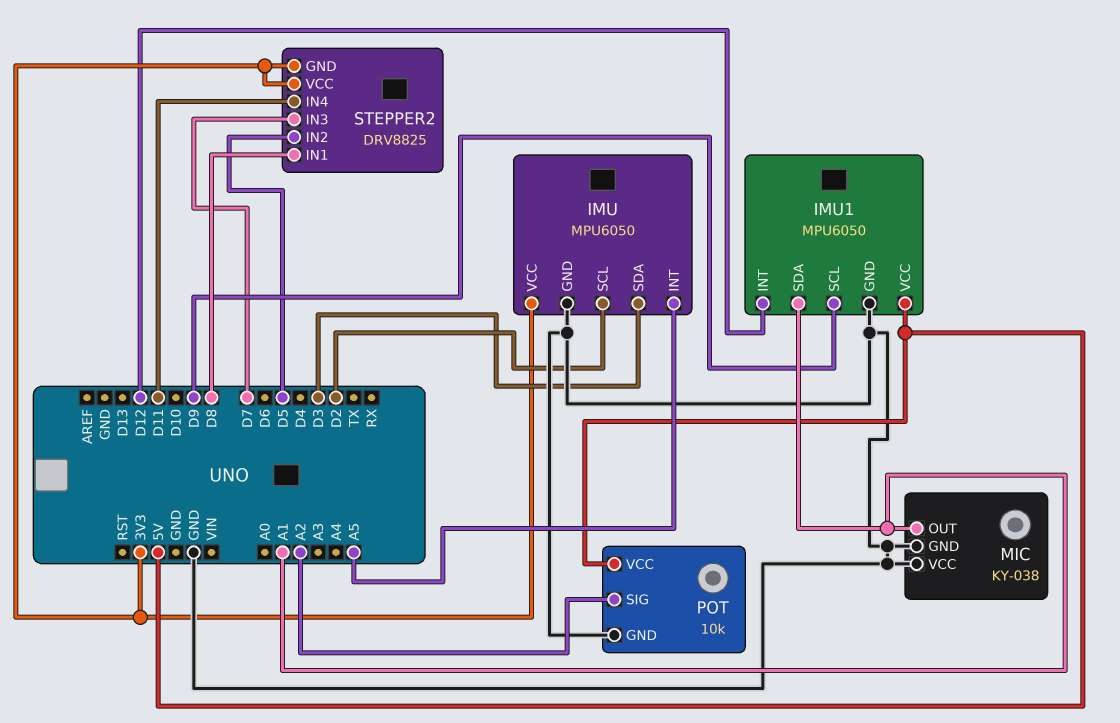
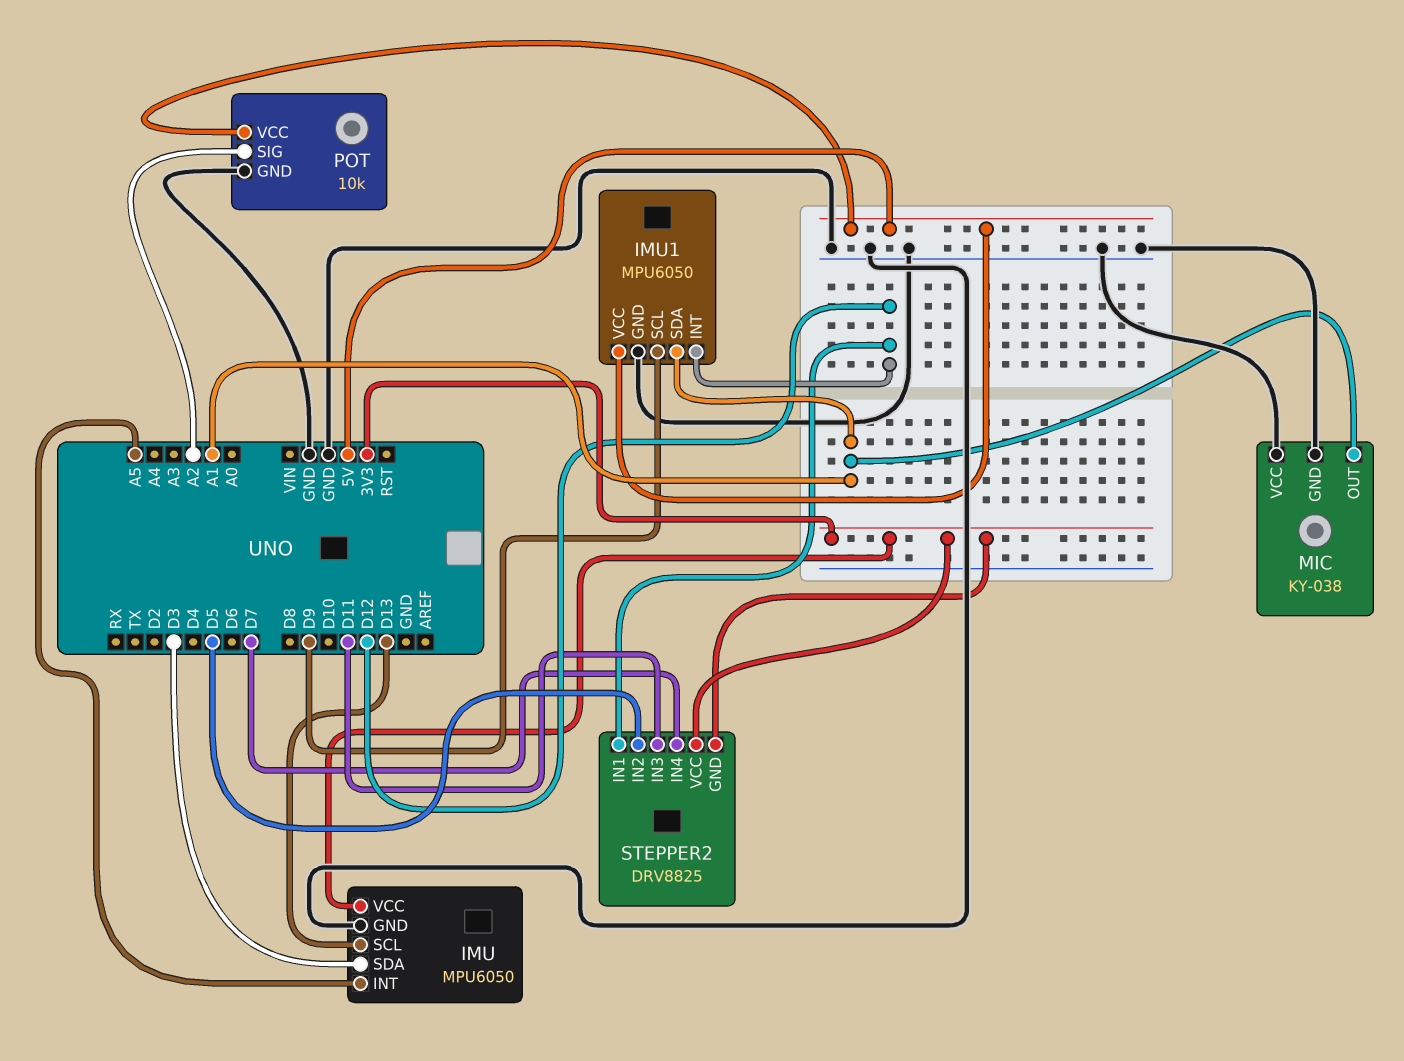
IMU pin SCL: D2 -> D13
STEPPER2 pin IN1: D8 -> D12
STEPPER2 pin IN3: D7 -> D11
STEPPER2 pin IN4: D11 -> D7

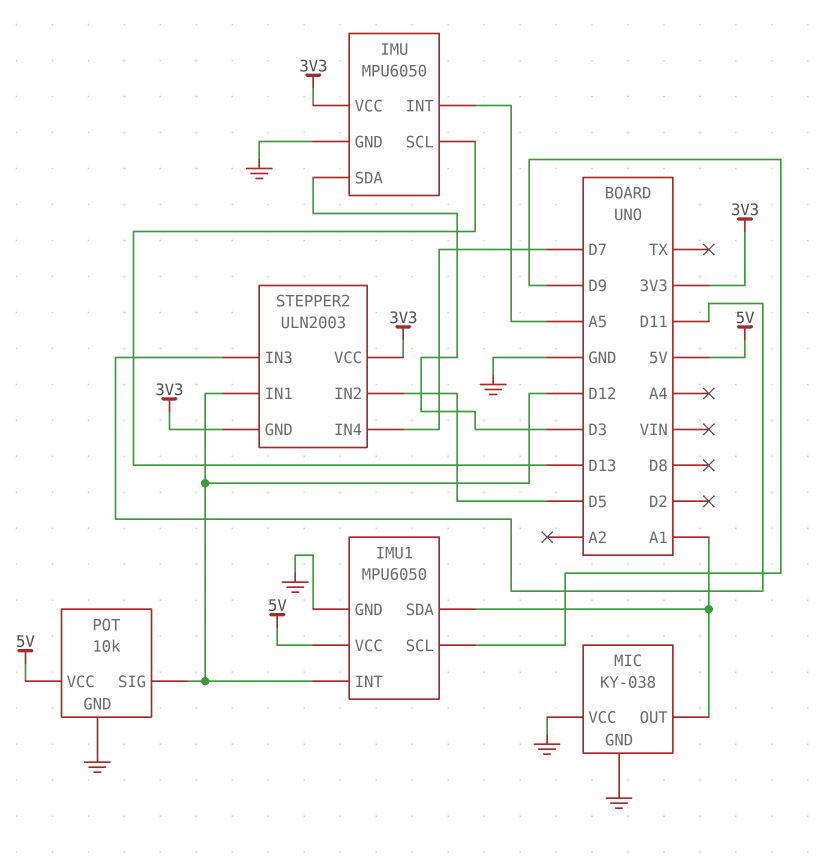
POT pin SIG: A2 -> D12
STEPPER2: DRV8825 -> ULN2003

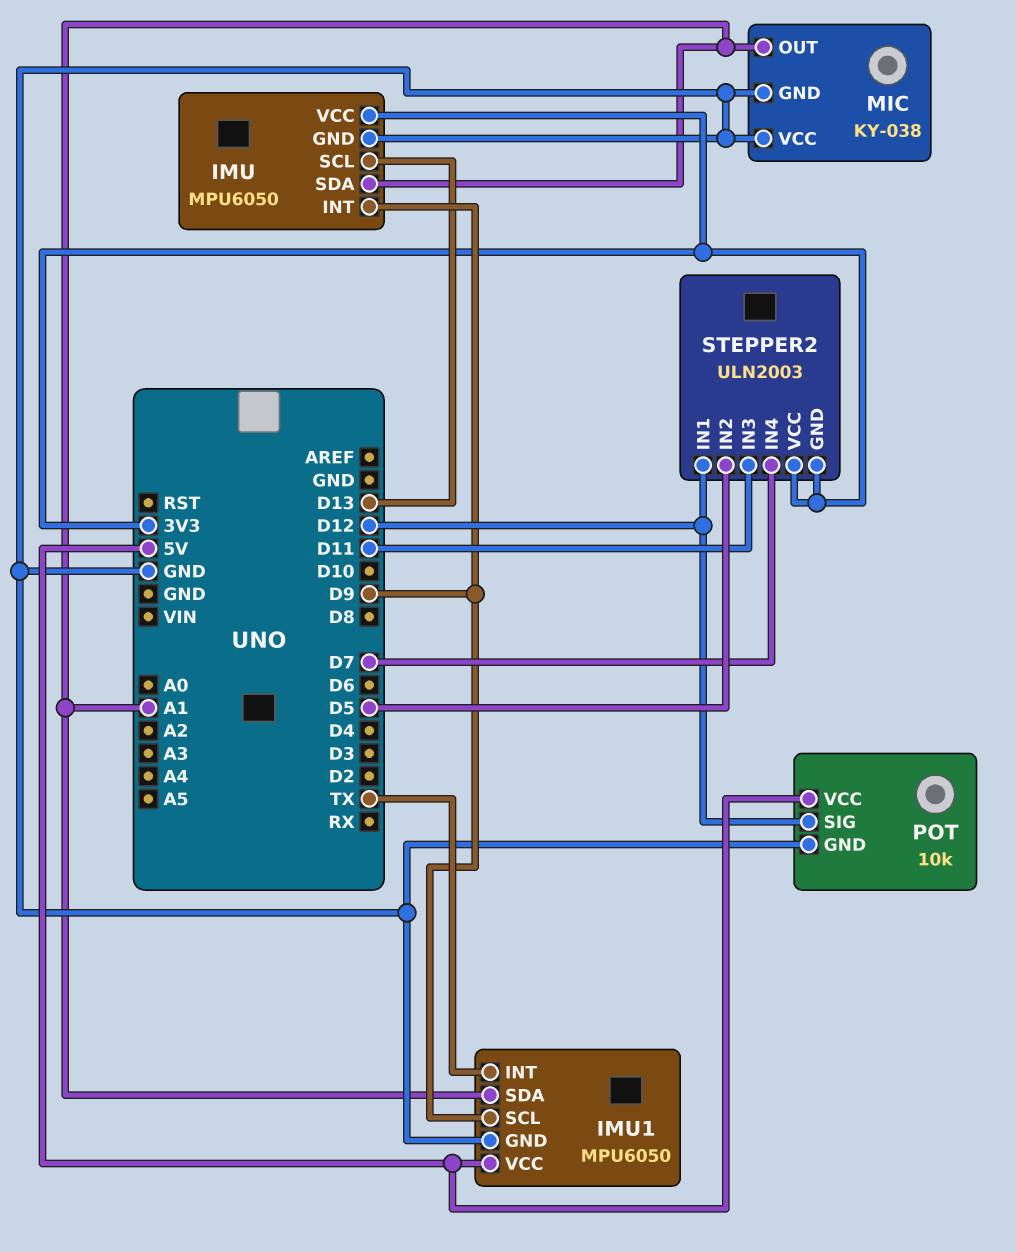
IMU pin INT: A5 -> D9
IMU pin SDA: D3 -> A1
IMU1 pin INT: D12 -> TX

